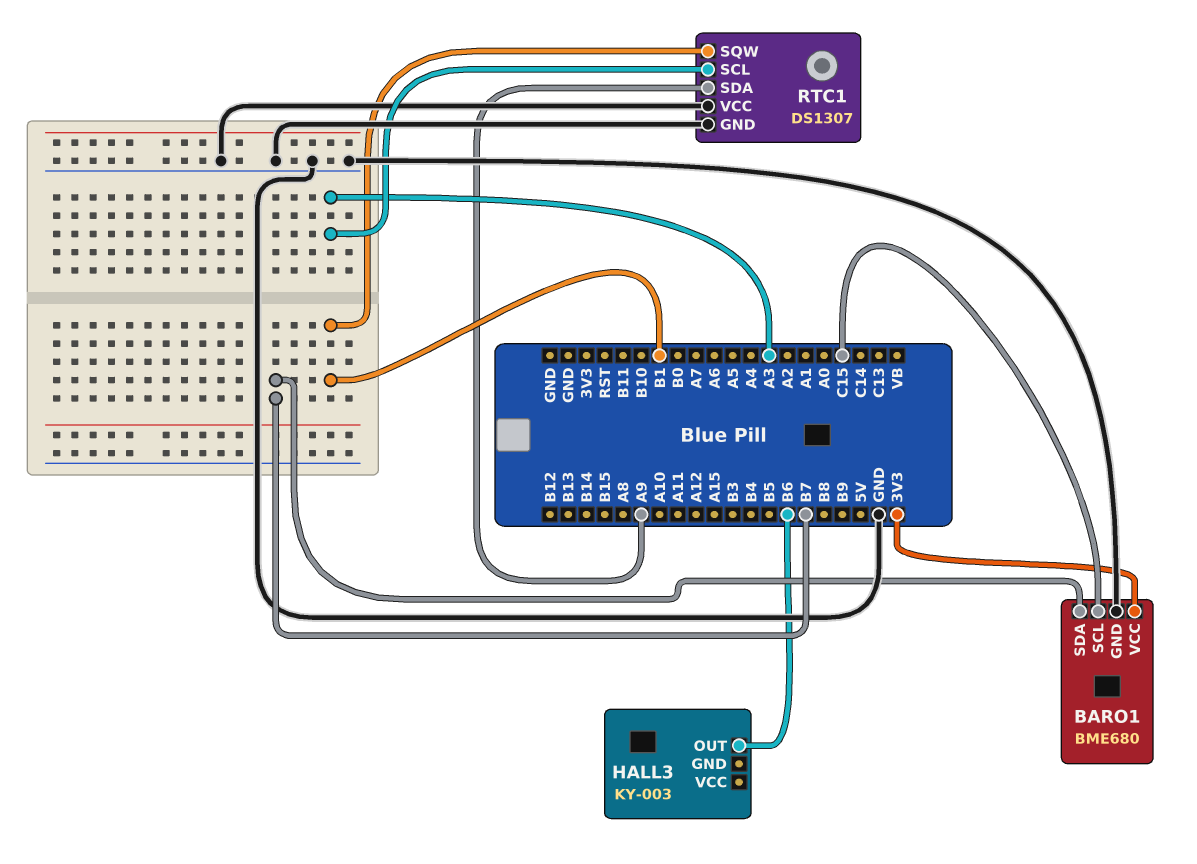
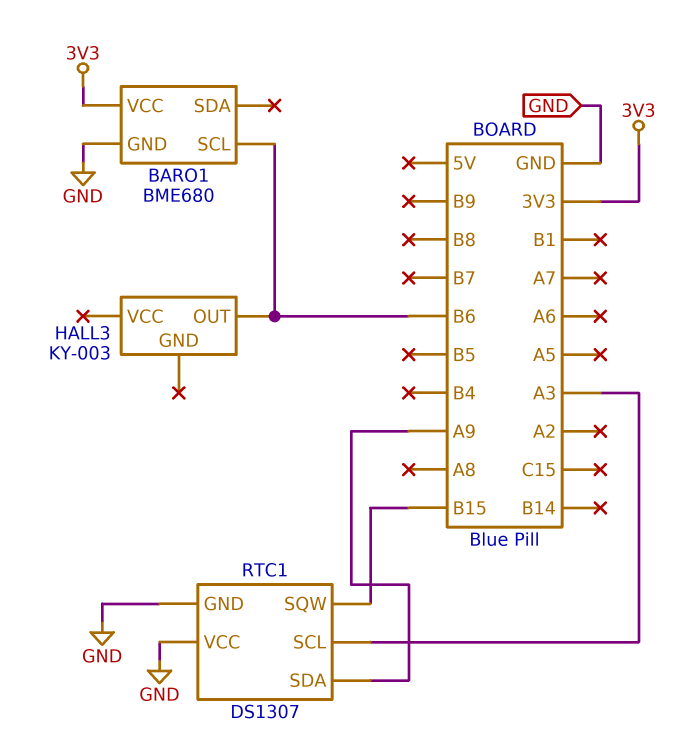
BARO1 pin SCL: C15 -> B6
BARO1 pin SDA: B7 -> none
RTC1 pin SQW: B1 -> B15

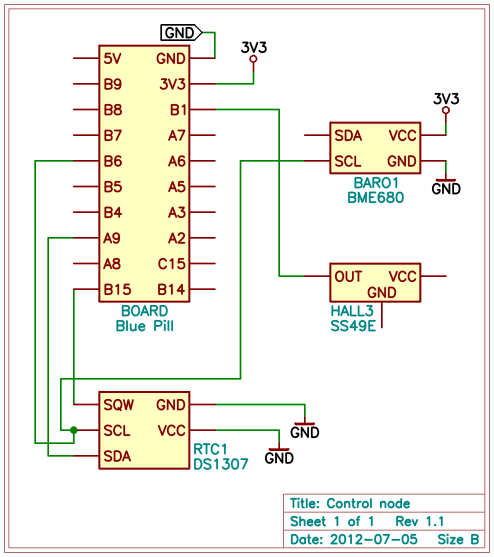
HALL3: KY-003 -> SS49E
HALL3 pin OUT: B6 -> B1
RTC1 pin SCL: A3 -> B6

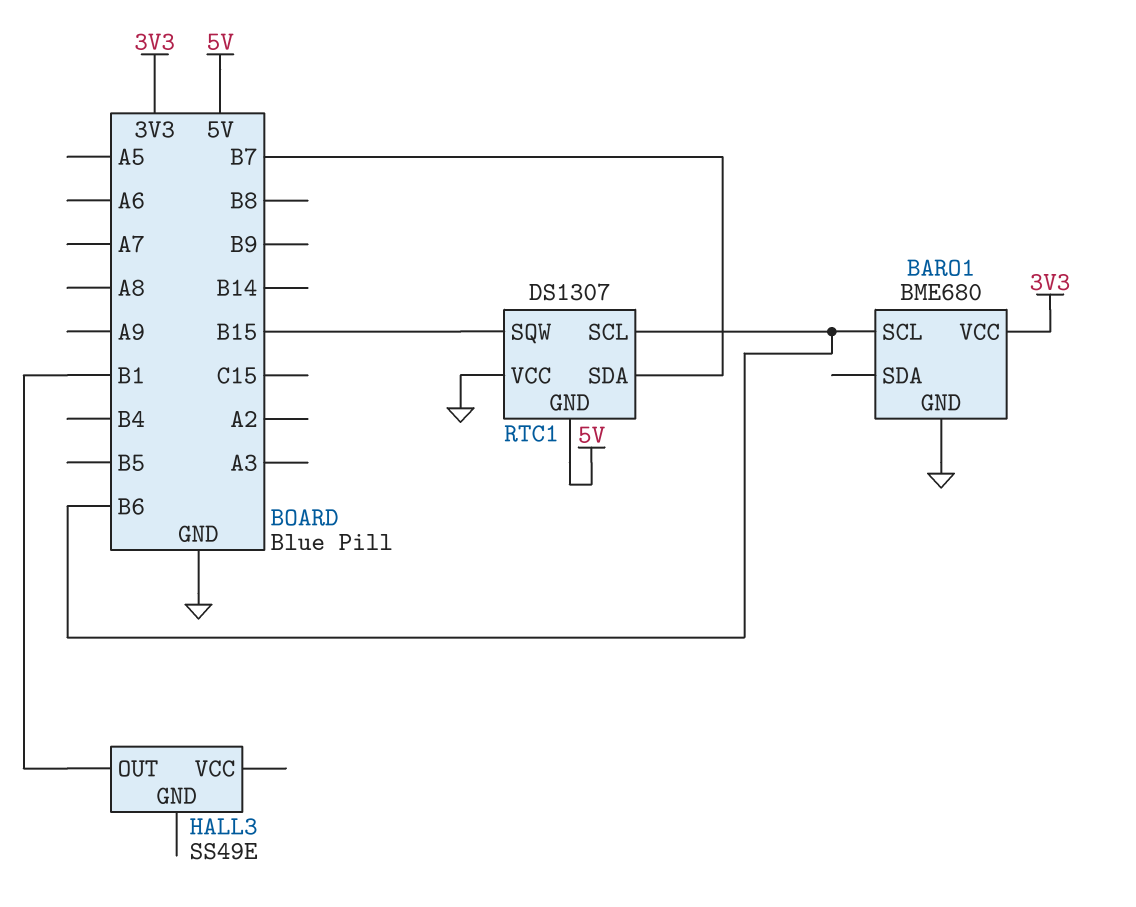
RTC1 pin GND: GND -> 5V
RTC1 pin SDA: A9 -> B7

